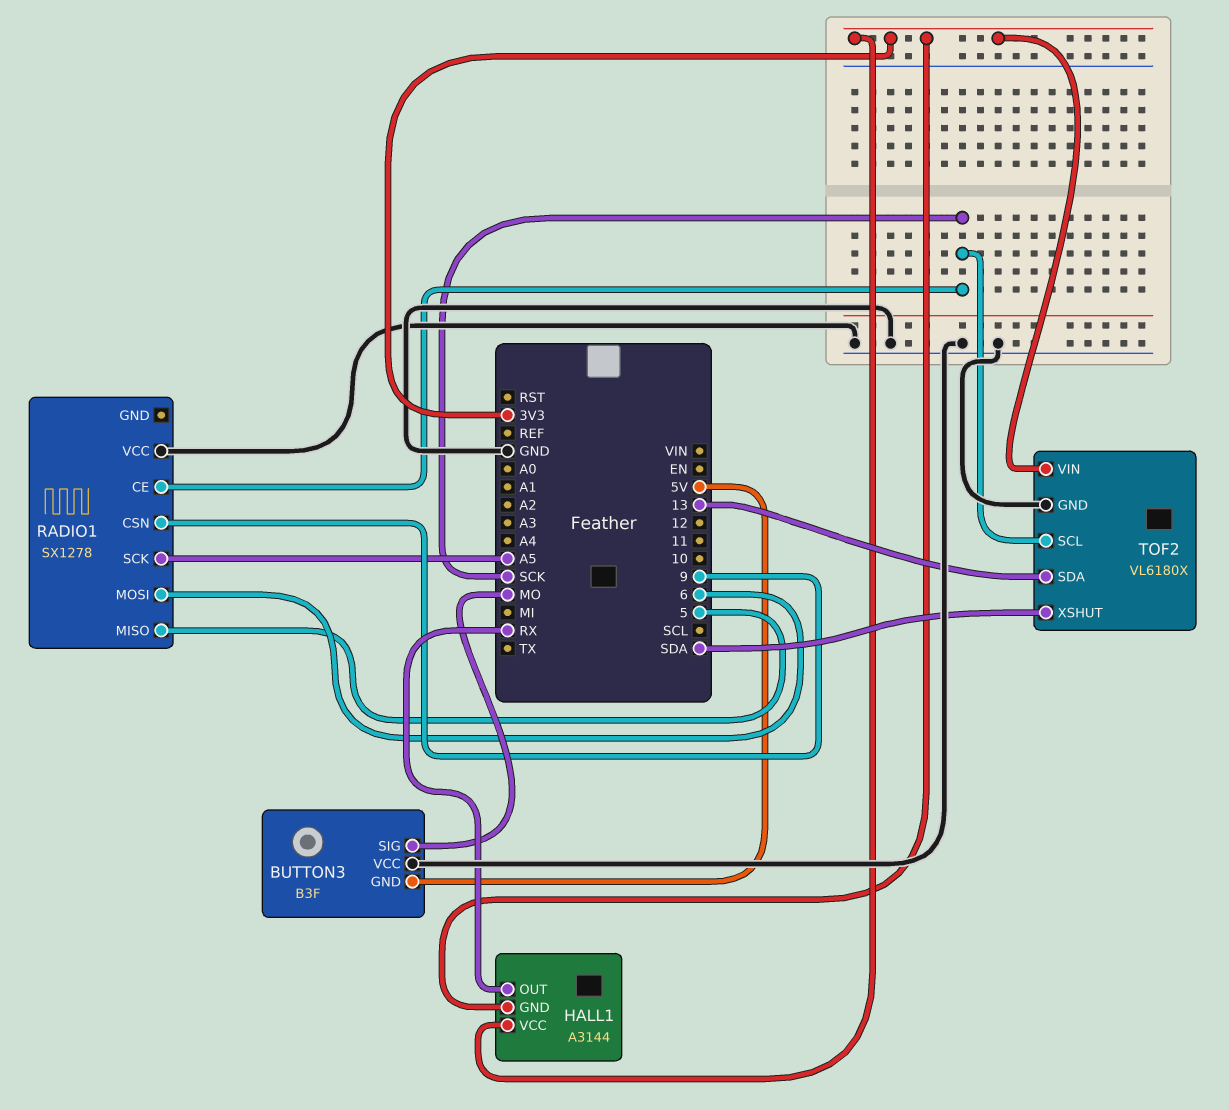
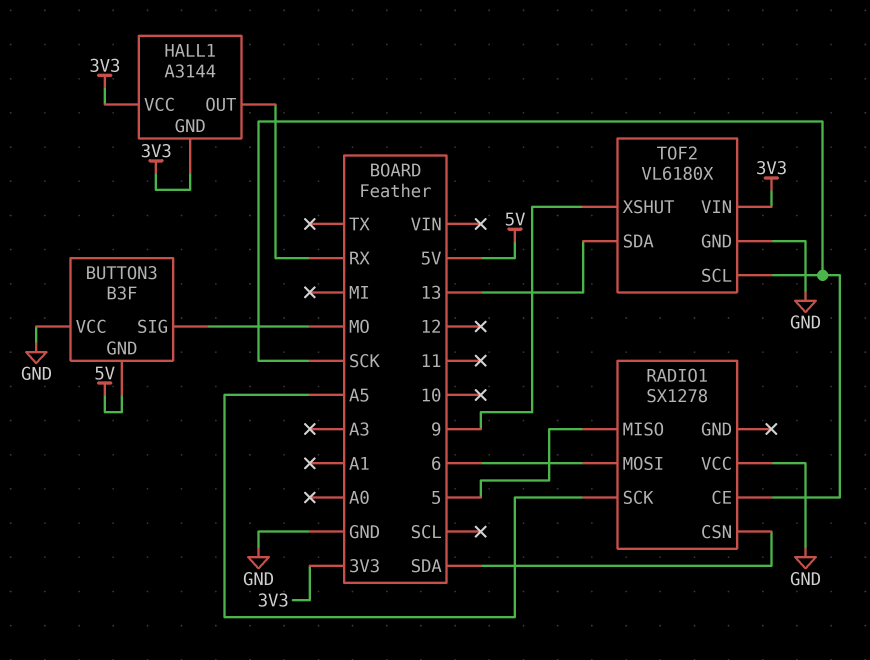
RADIO1 pin CSN: 9 -> SDA
TOF2 pin XSHUT: SDA -> 9

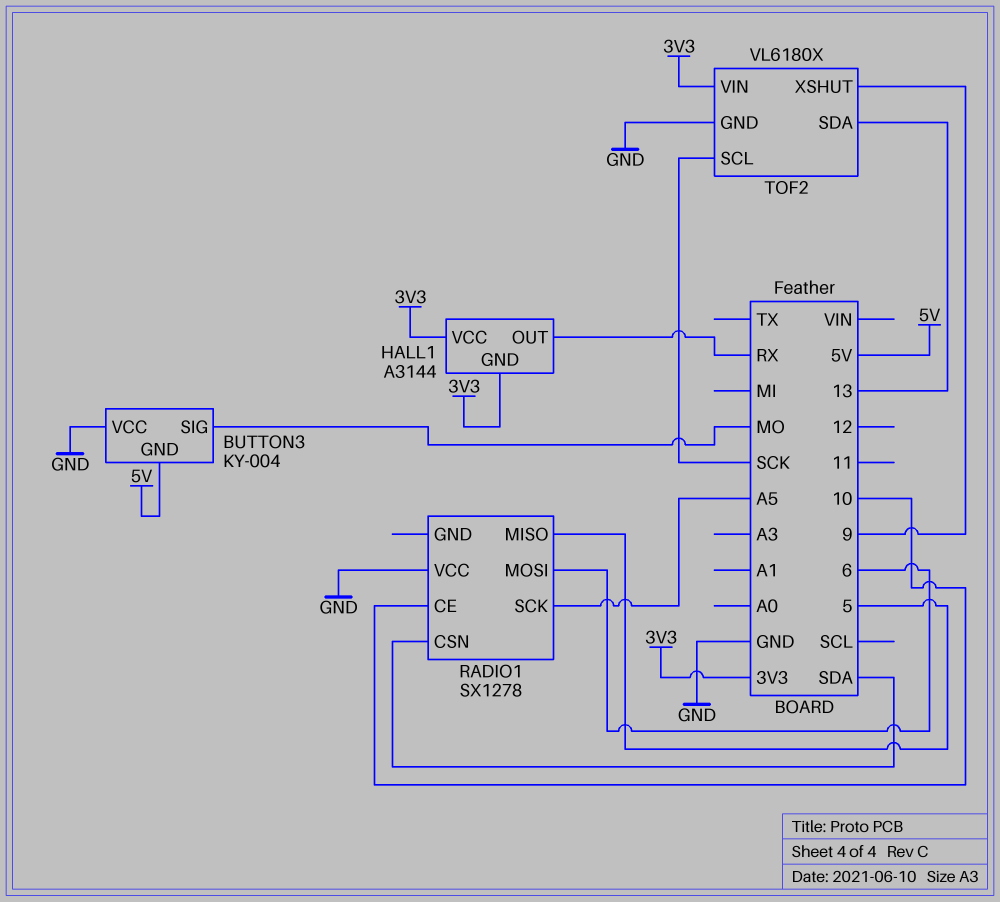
BUTTON3: B3F -> KY-004
RADIO1 pin CE: SCK -> 10

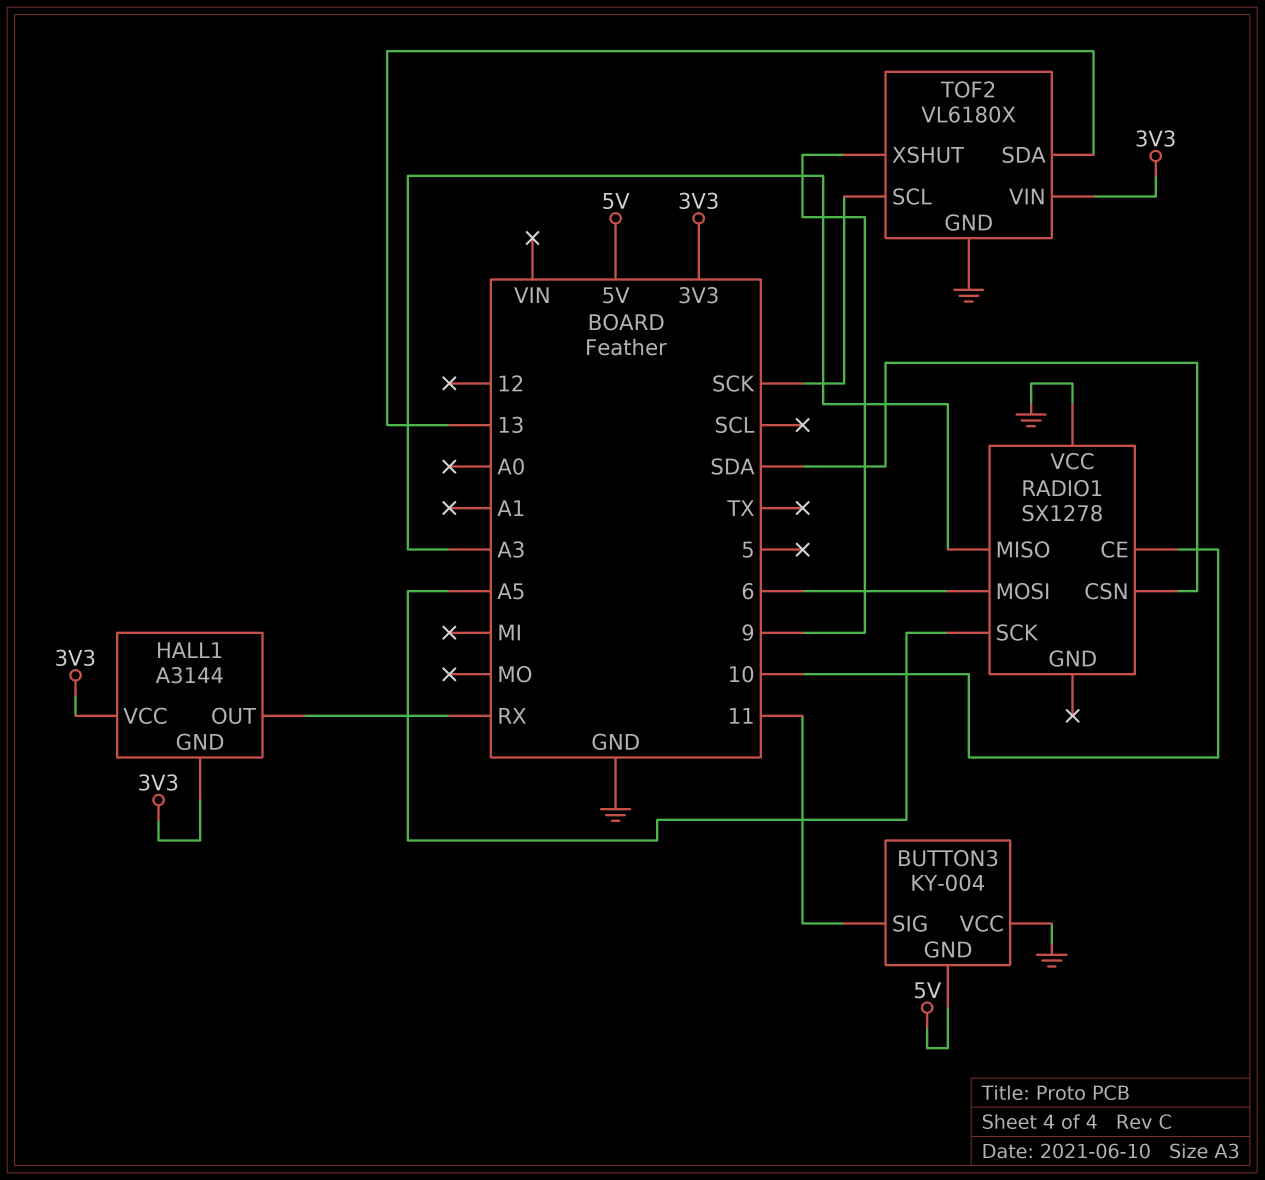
BUTTON3 pin SIG: MO -> 11
RADIO1 pin MISO: 5 -> A3

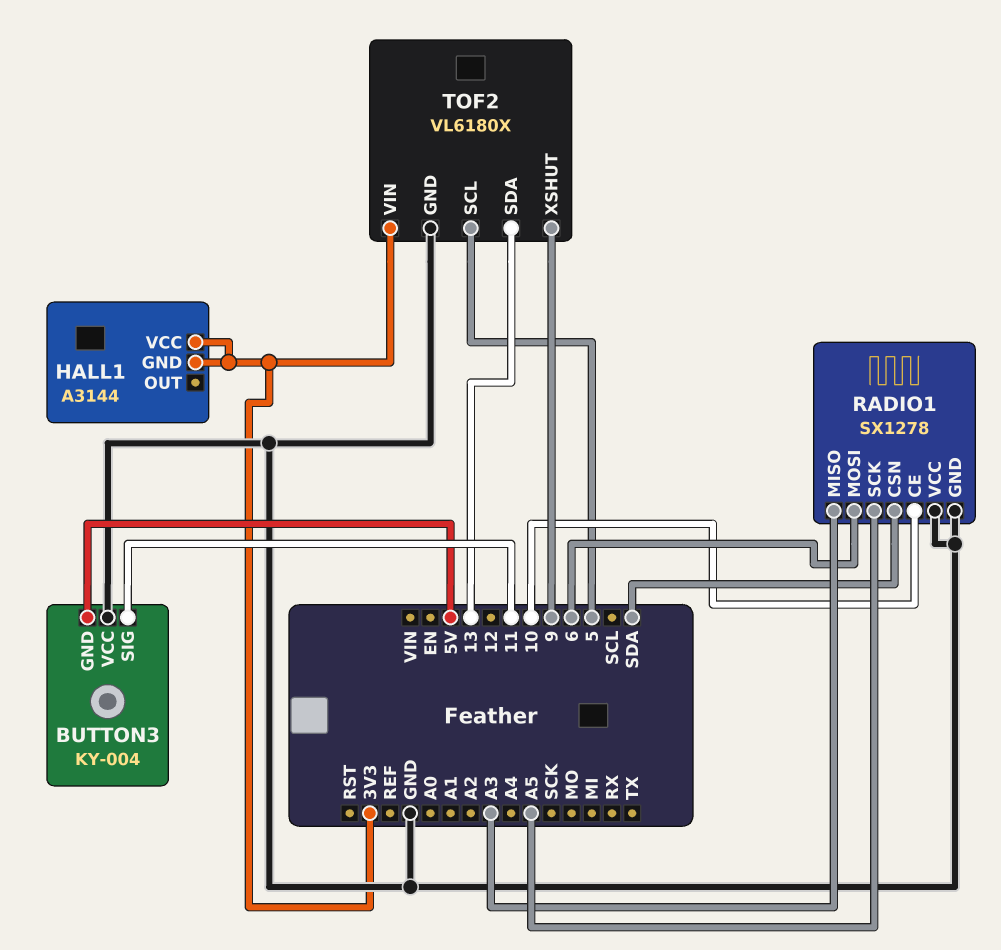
HALL1 pin OUT: RX -> none
RADIO1 pin GND: none -> GND
TOF2 pin SCL: SCK -> 5

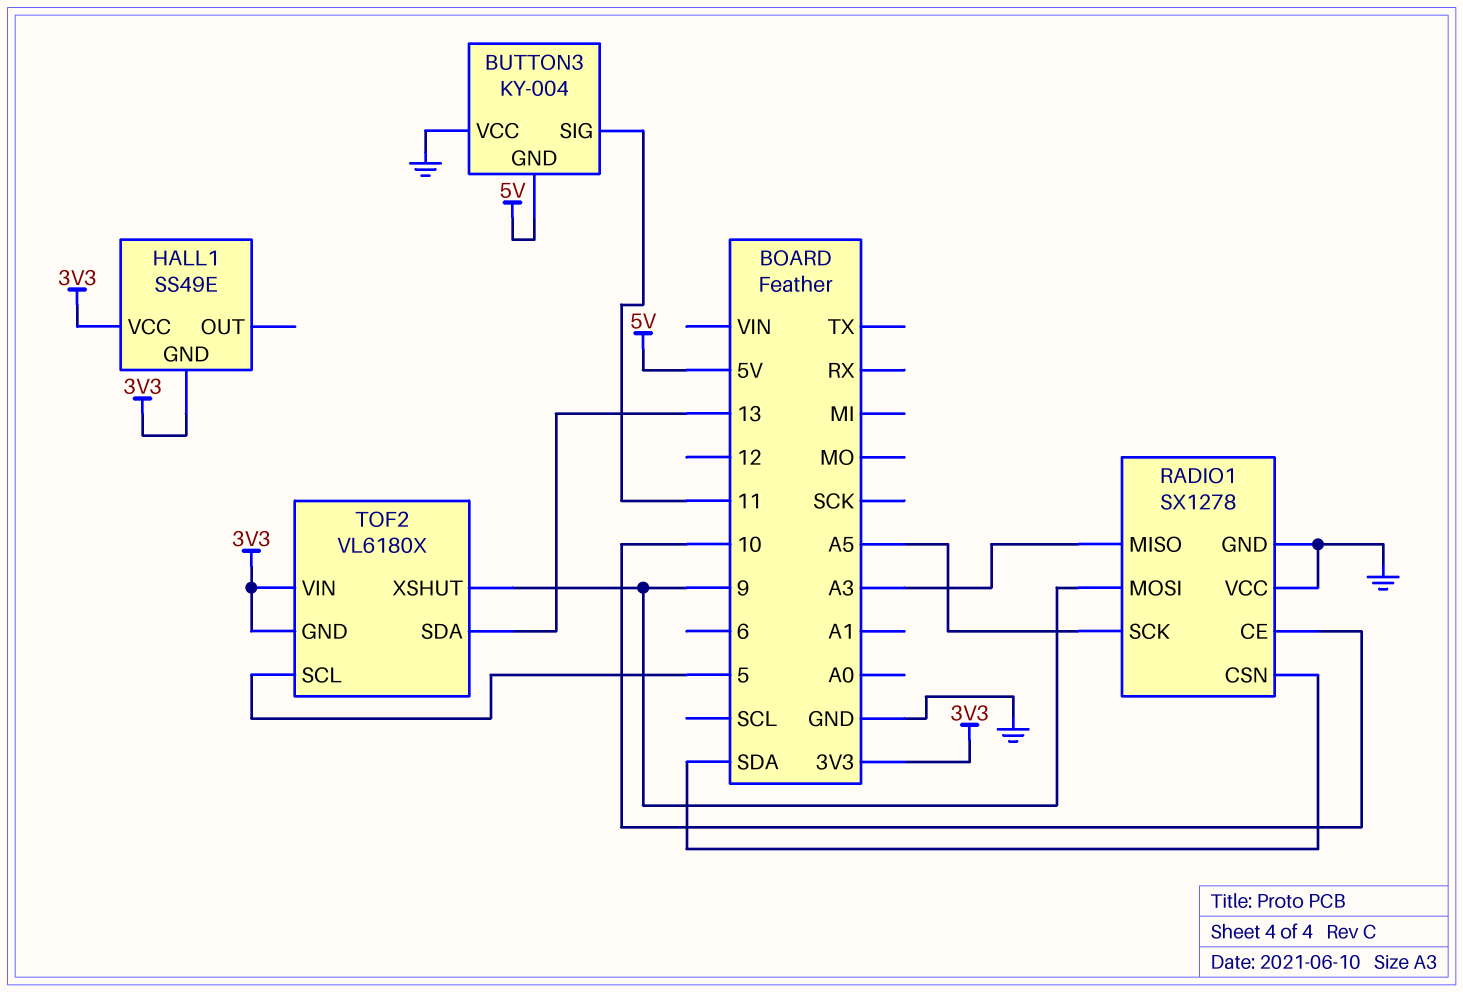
HALL1: A3144 -> SS49E
RADIO1 pin MOSI: 6 -> 9
TOF2 pin GND: GND -> 3V3

